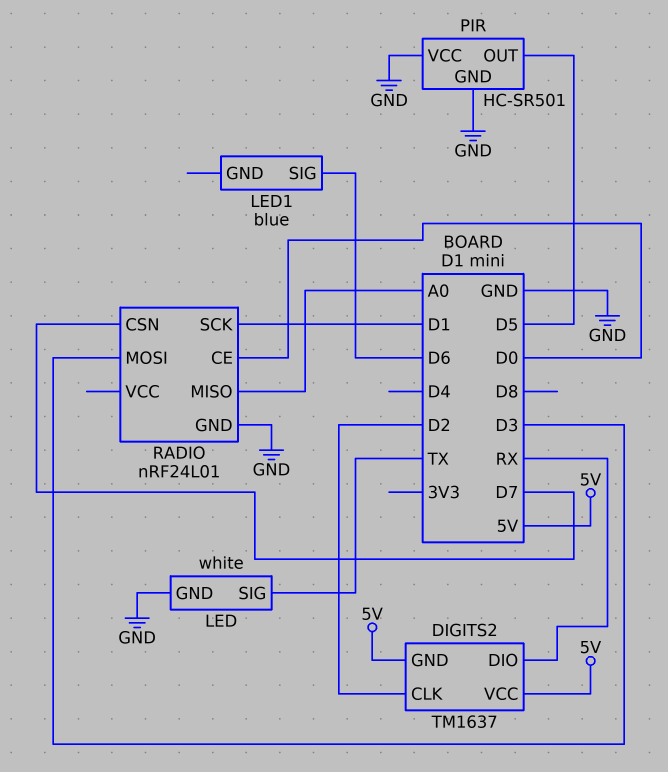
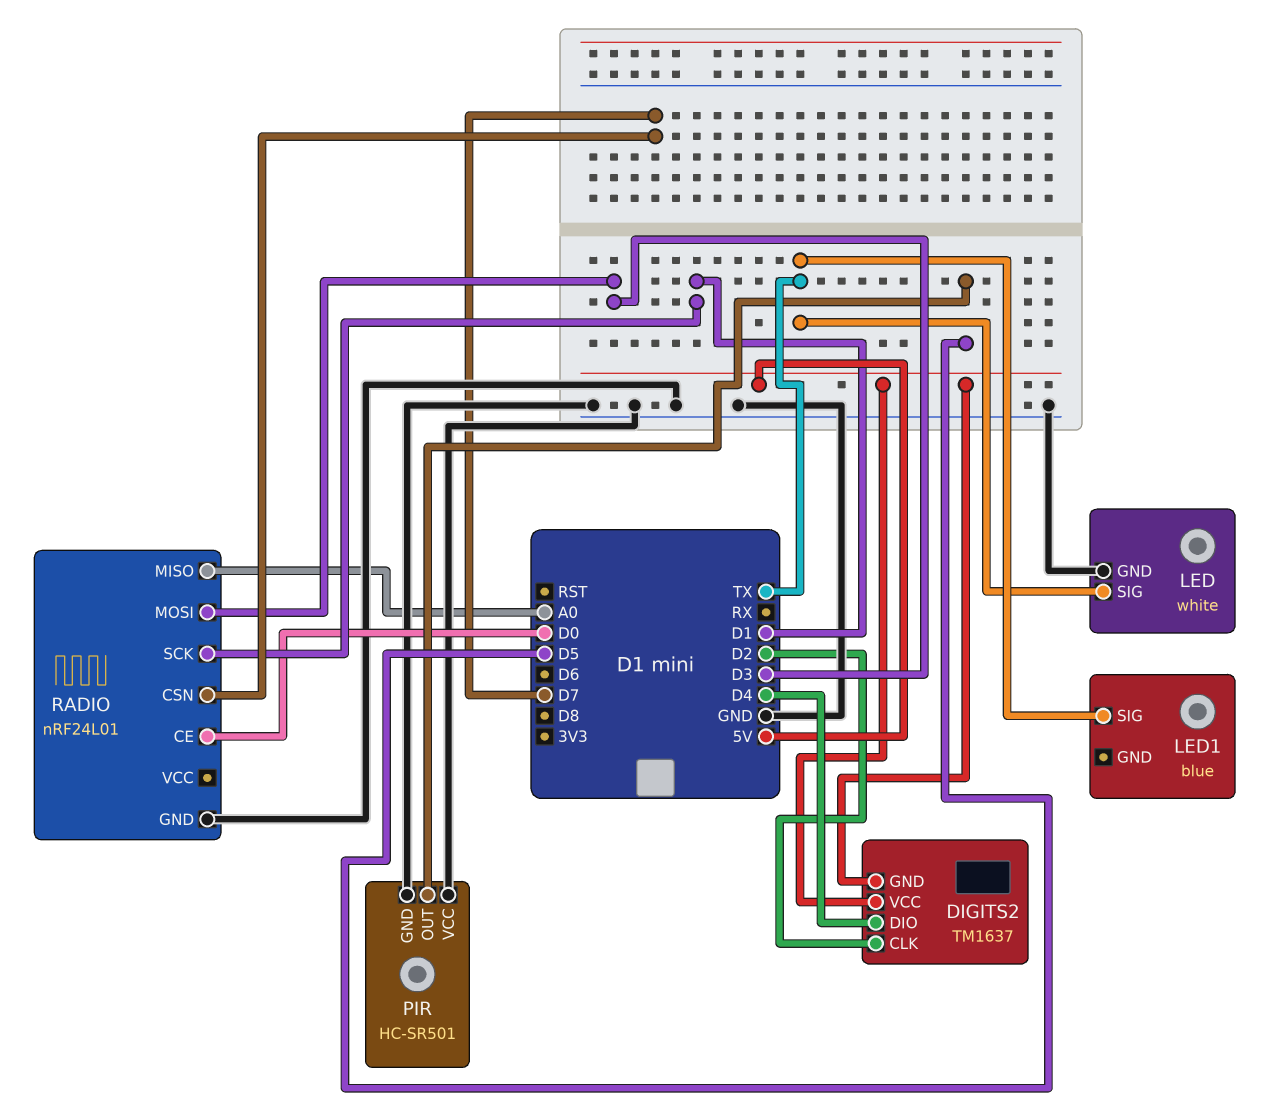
DIGITS2 pin DIO: RX -> D4
LED1 pin SIG: D6 -> TX

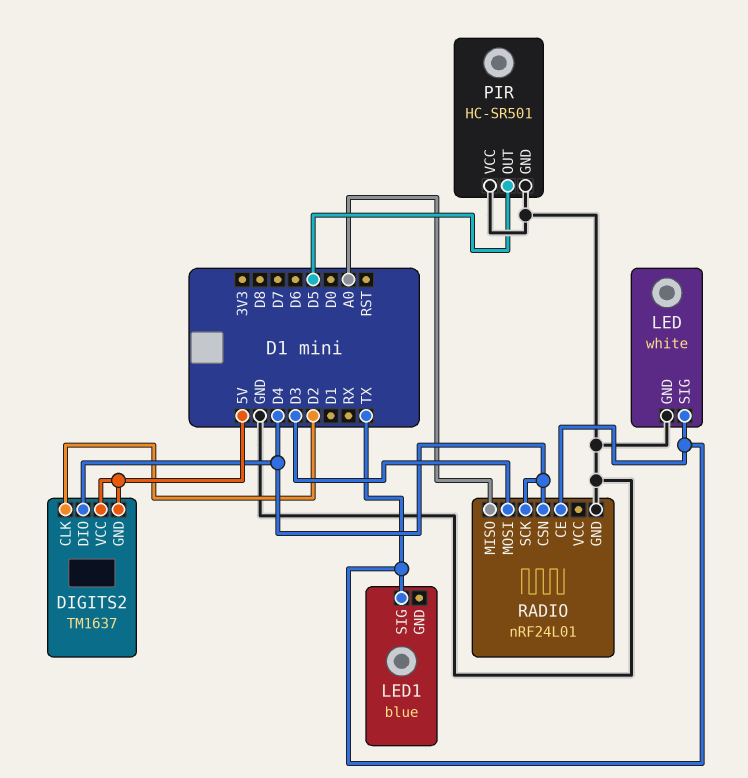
RADIO pin CE: D0 -> TX
RADIO pin CSN: D7 -> D4
RADIO pin SCK: D1 -> D4

